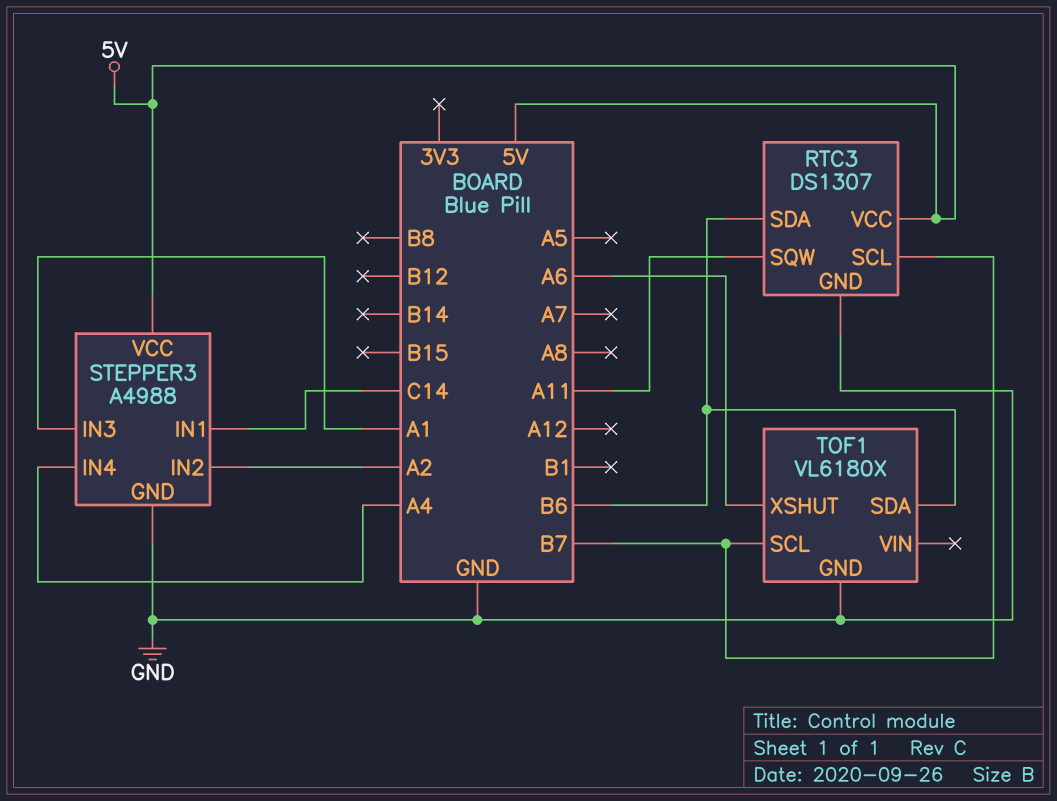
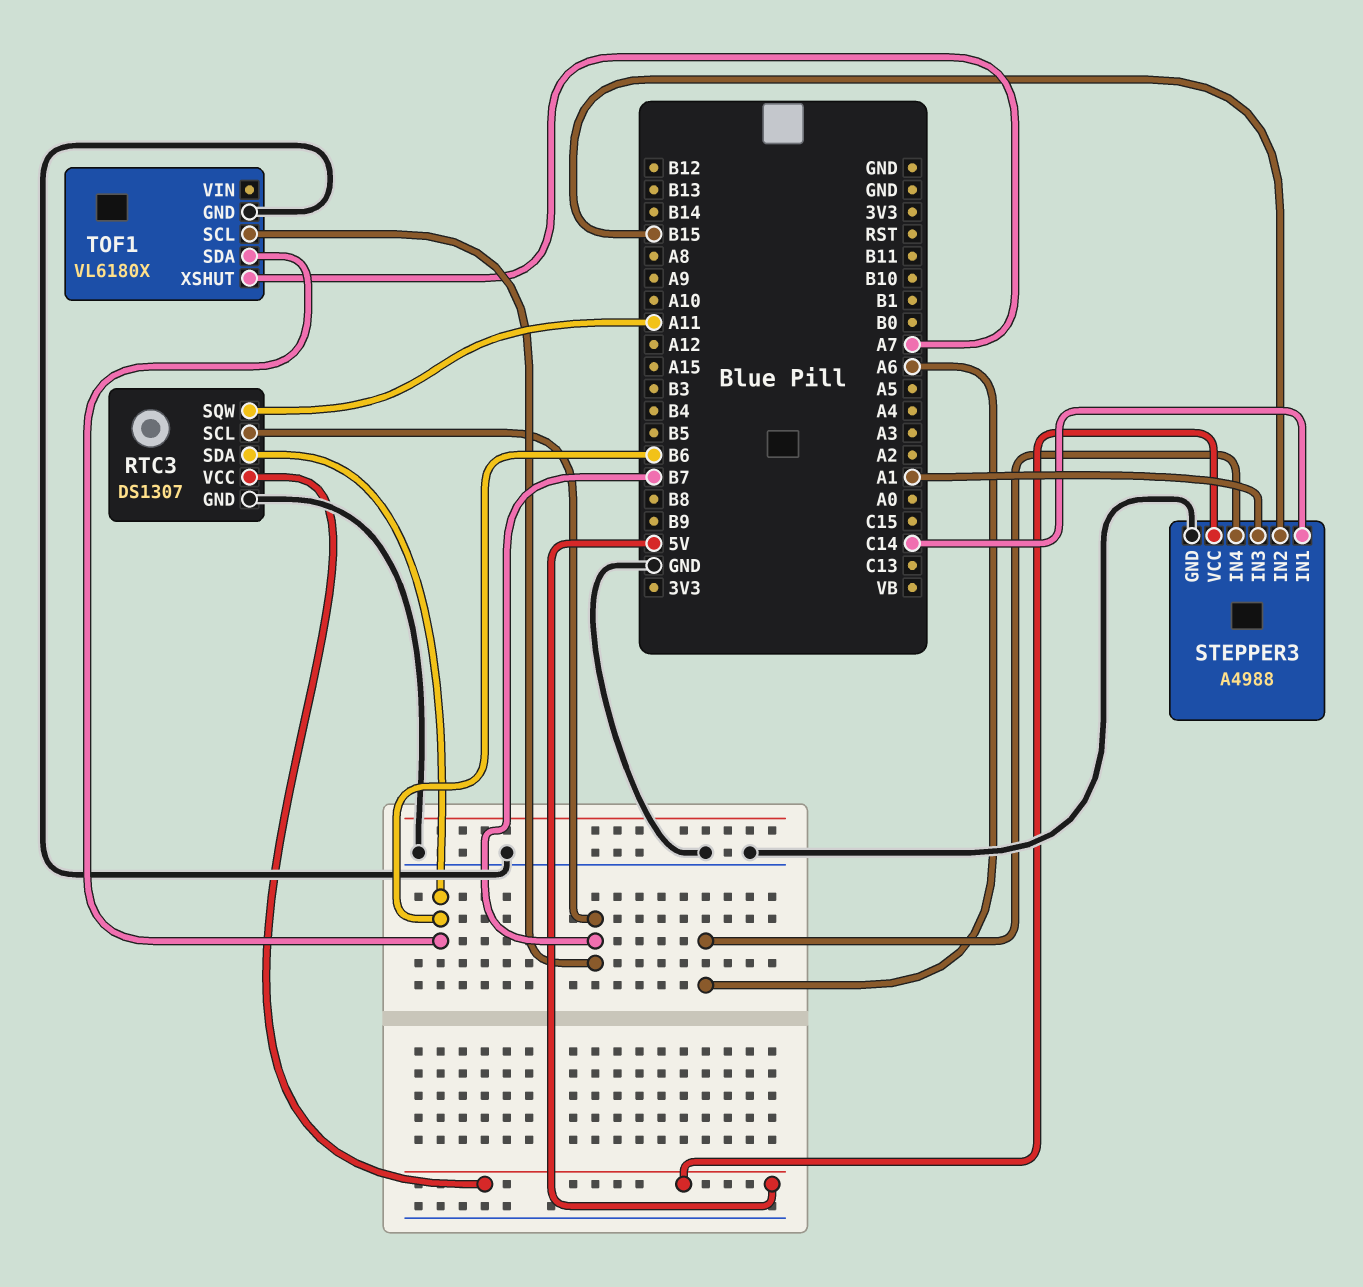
STEPPER3 pin IN2: A2 -> B15
STEPPER3 pin IN4: A4 -> A6
TOF1 pin XSHUT: A6 -> A7

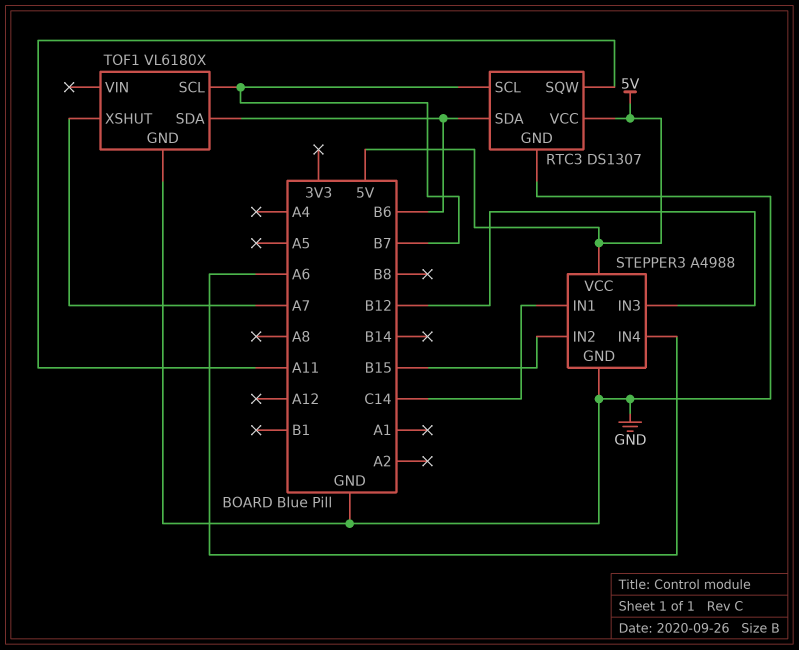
STEPPER3 pin IN3: A1 -> B12

